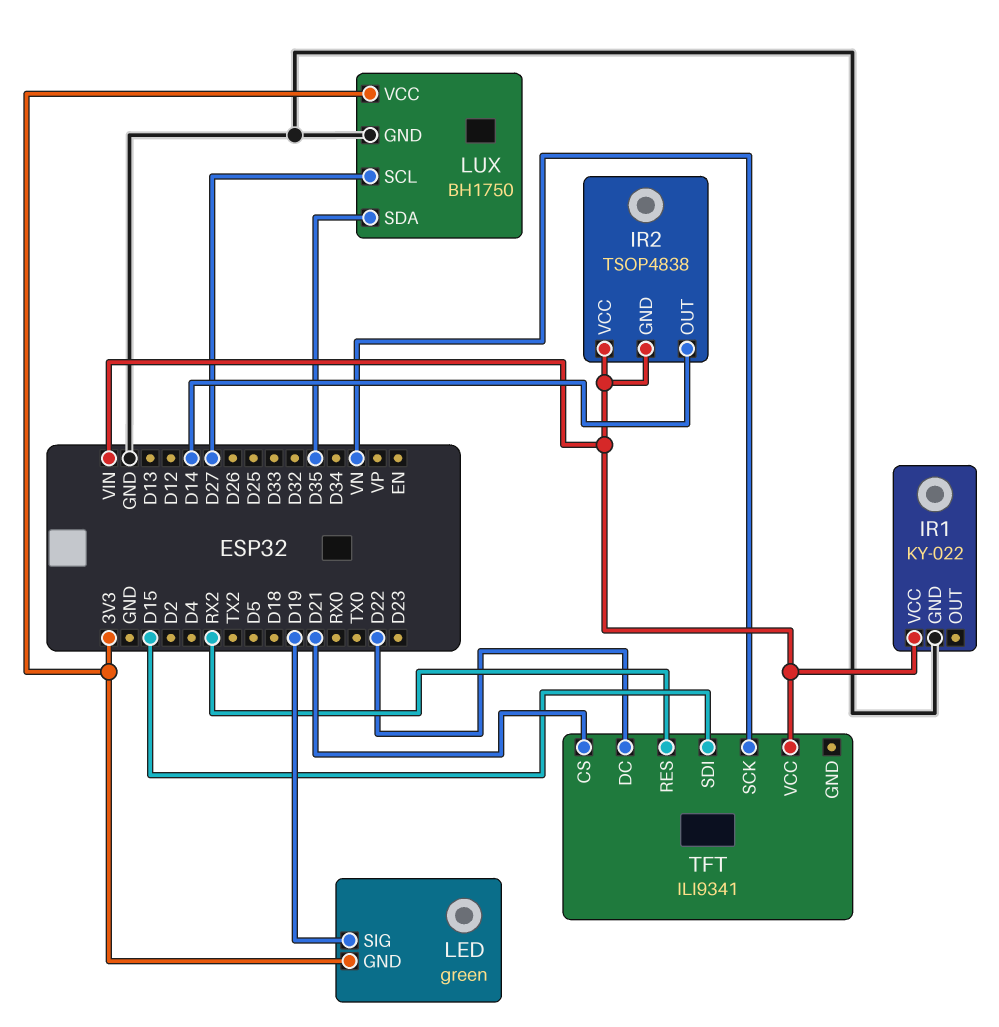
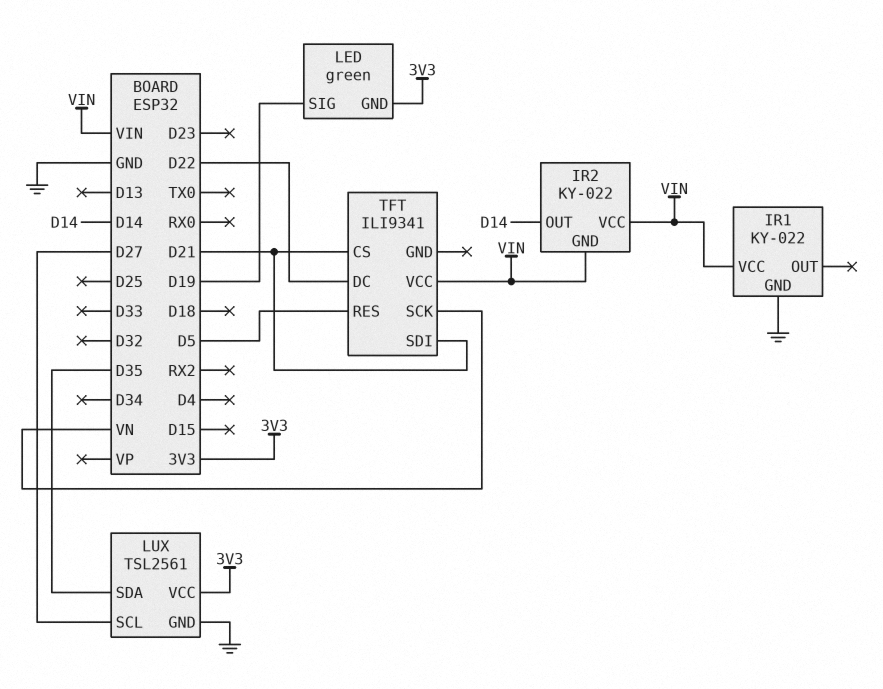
IR2: TSOP4838 -> KY-022
LUX: BH1750 -> TSL2561
TFT pin RES: RX2 -> D5
TFT pin SDI: D15 -> D21

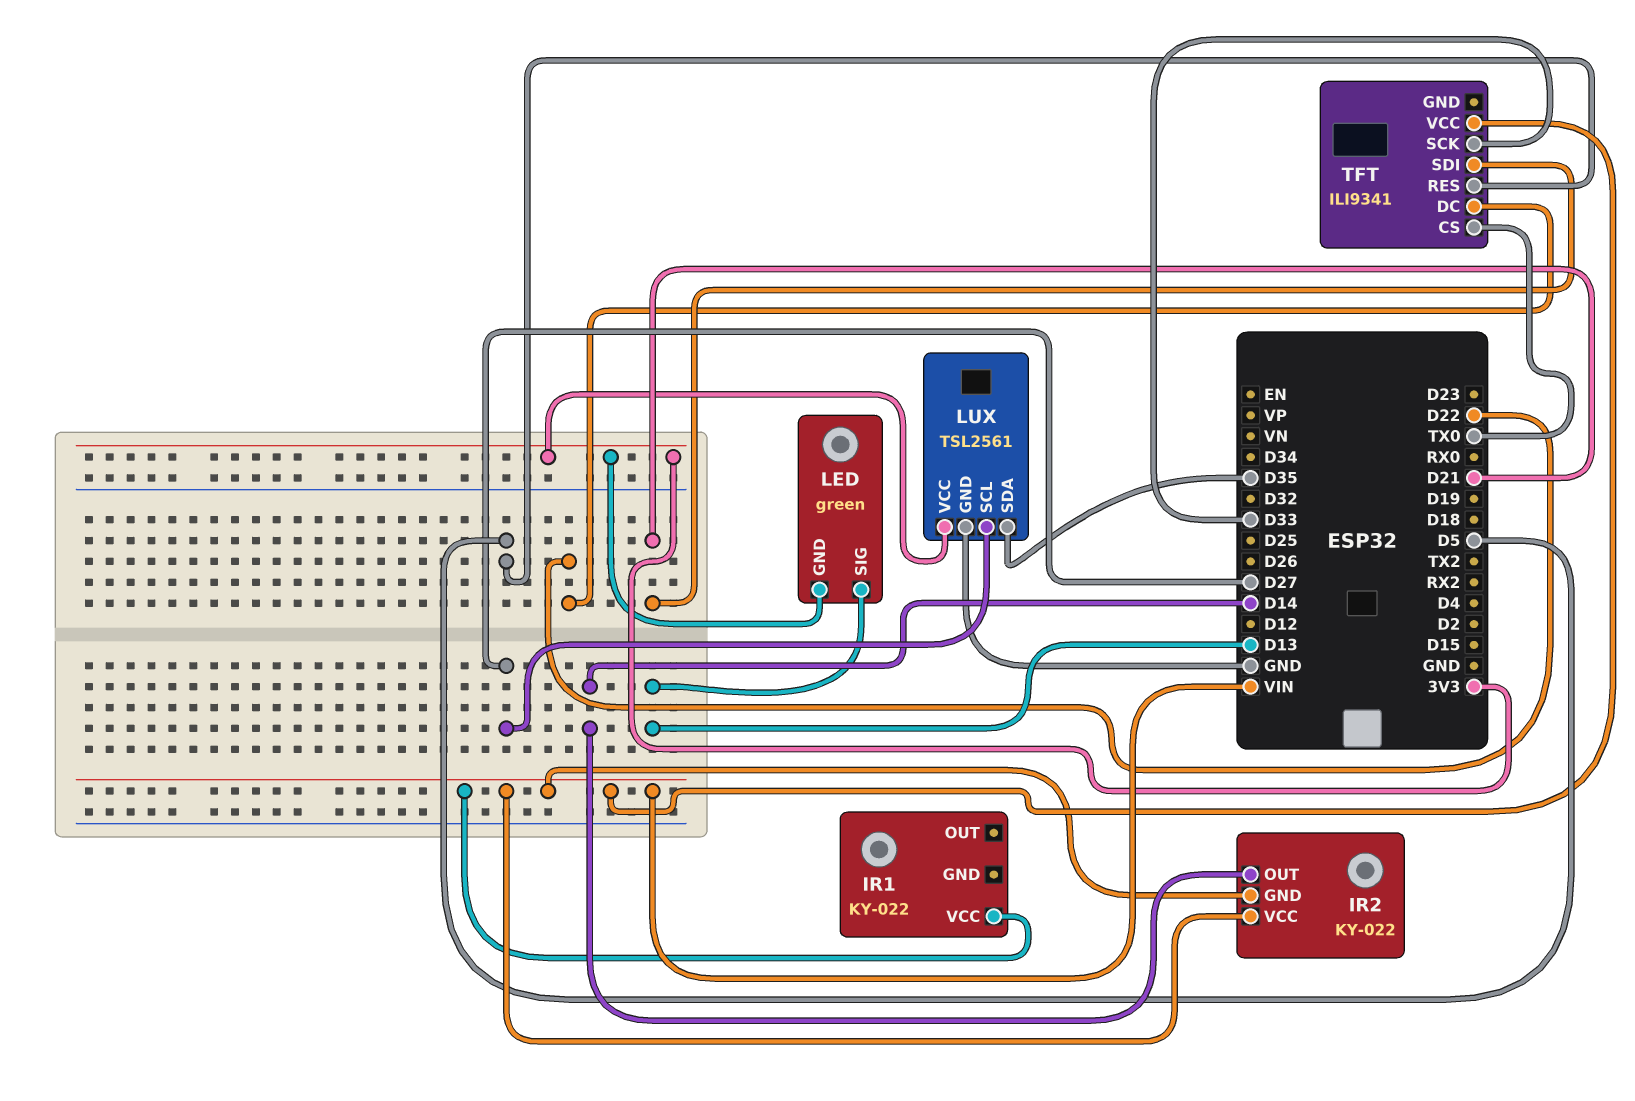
IR1 pin GND: GND -> none
LED pin SIG: D19 -> D13
TFT pin CS: D21 -> TX0
TFT pin SCK: VN -> D33

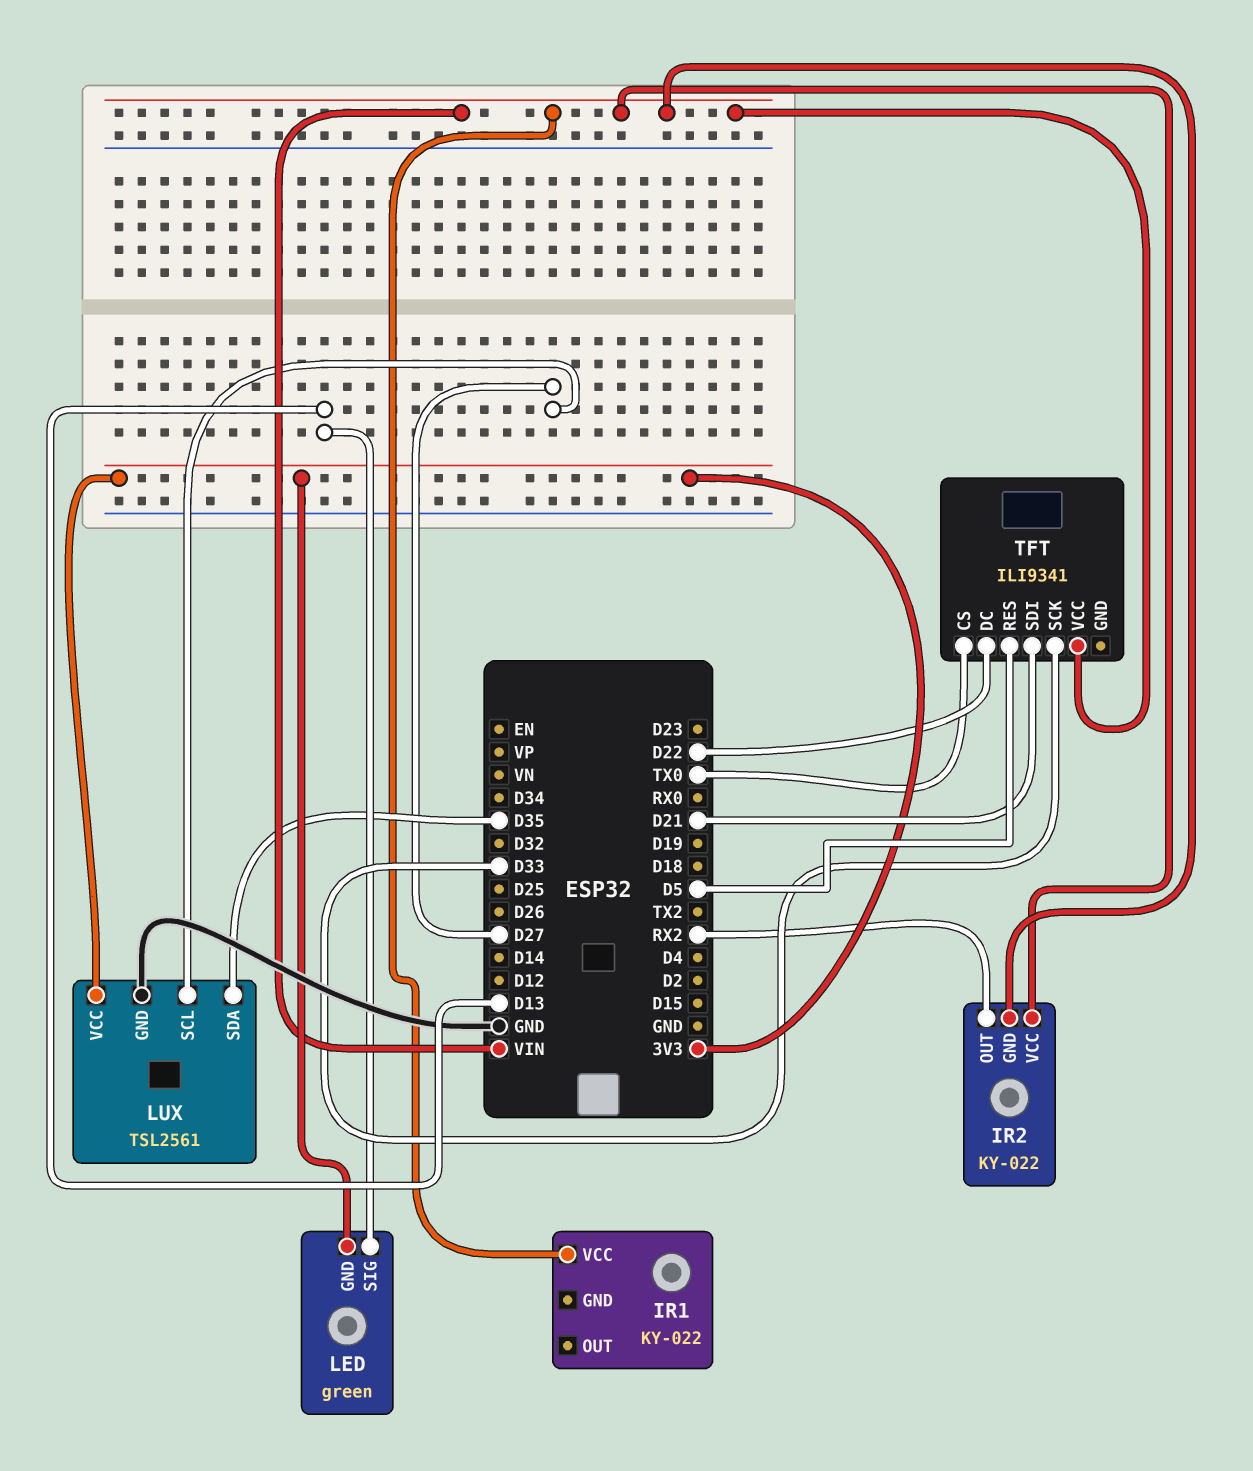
IR2 pin OUT: D14 -> RX2

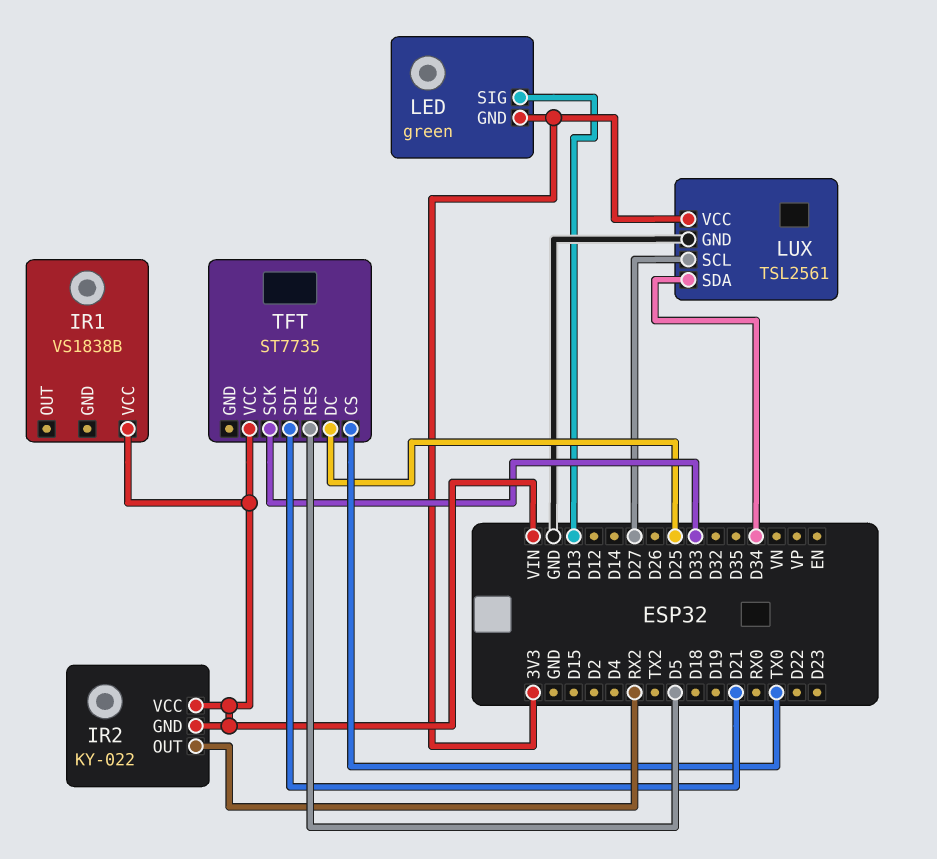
IR1: KY-022 -> VS1838B
LUX pin SDA: D35 -> D34
TFT: ILI9341 -> ST7735
TFT pin DC: D22 -> D25

